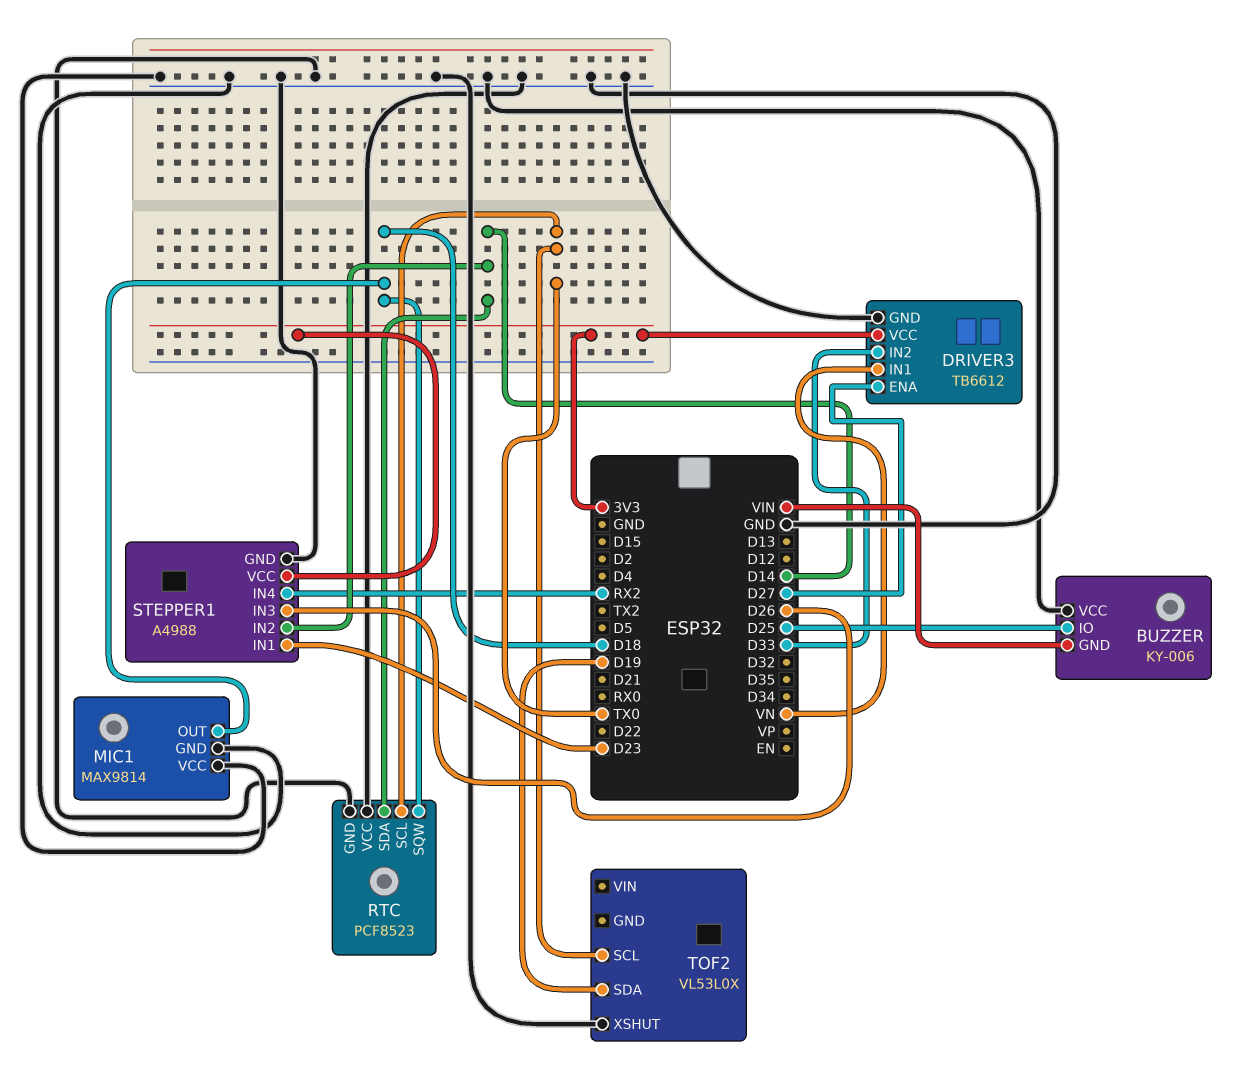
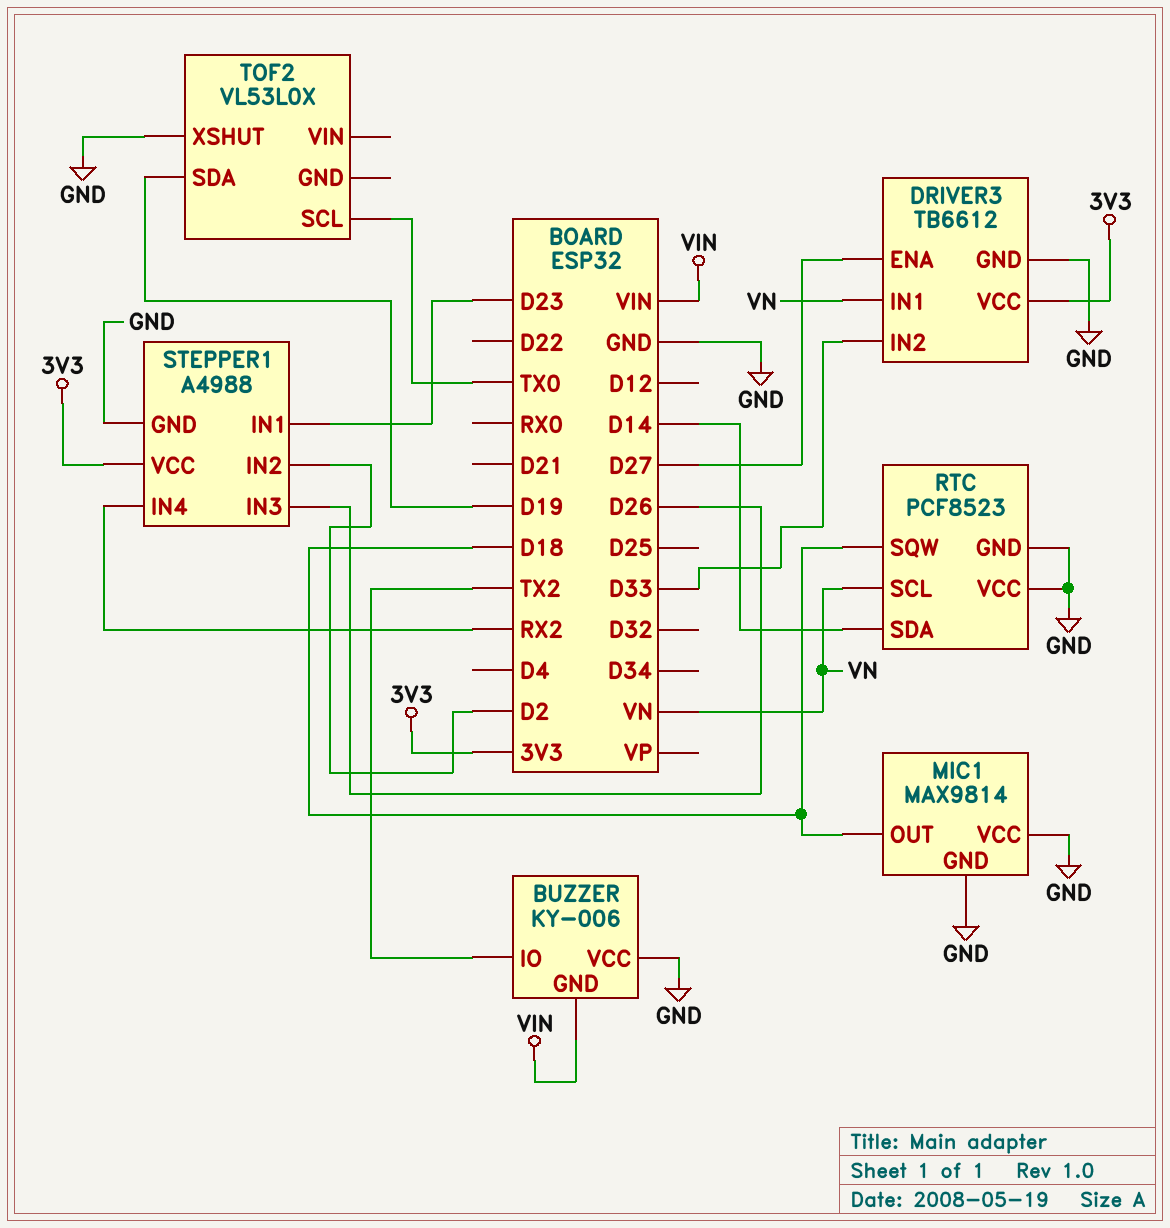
BUZZER pin IO: D25 -> TX2
RTC pin SCL: TX0 -> VN
STEPPER1 pin IN2: D14 -> D2

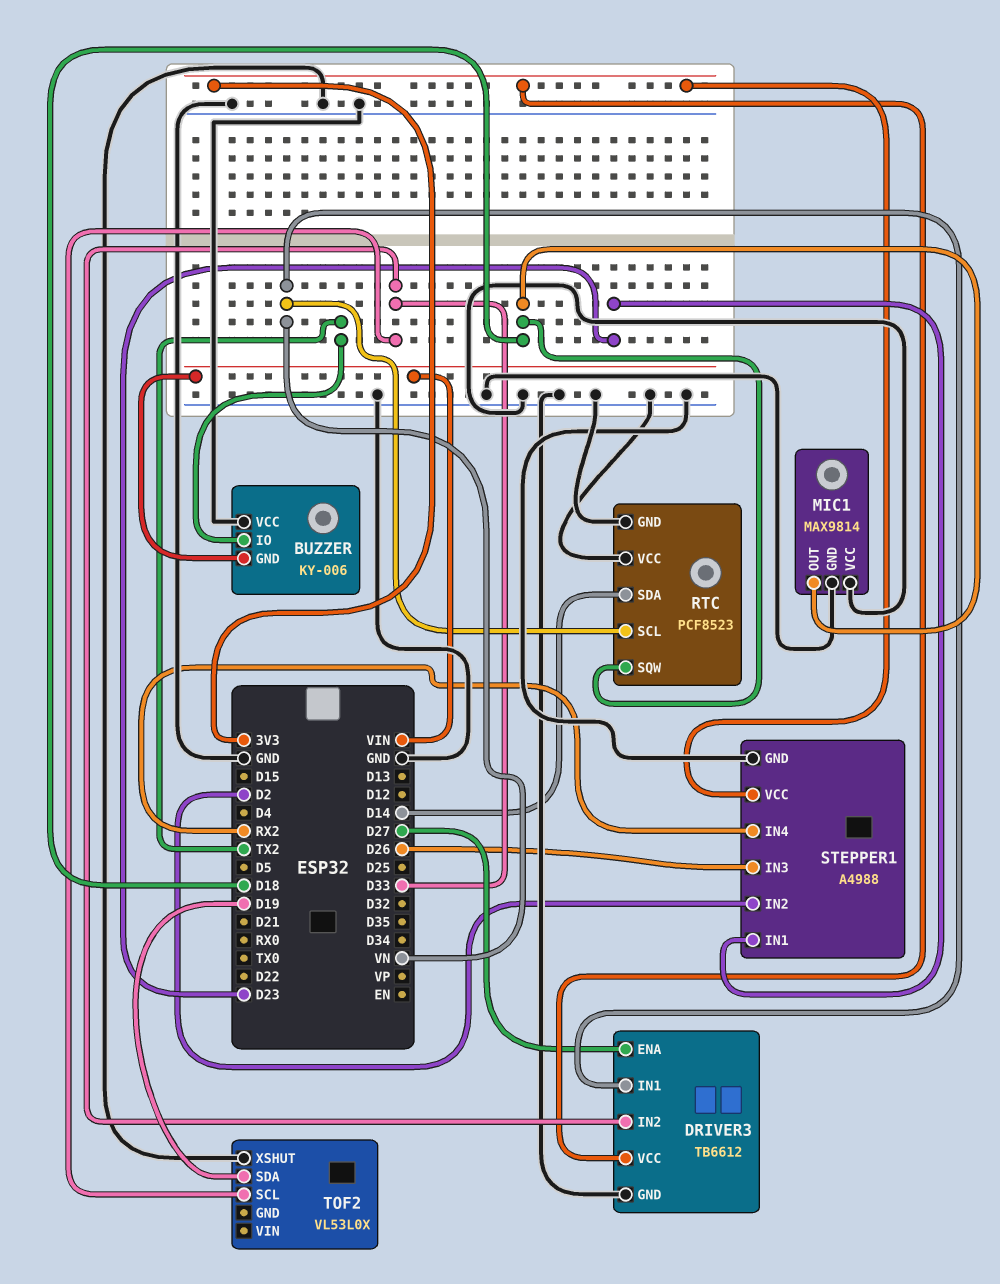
TOF2 pin SCL: TX0 -> D33

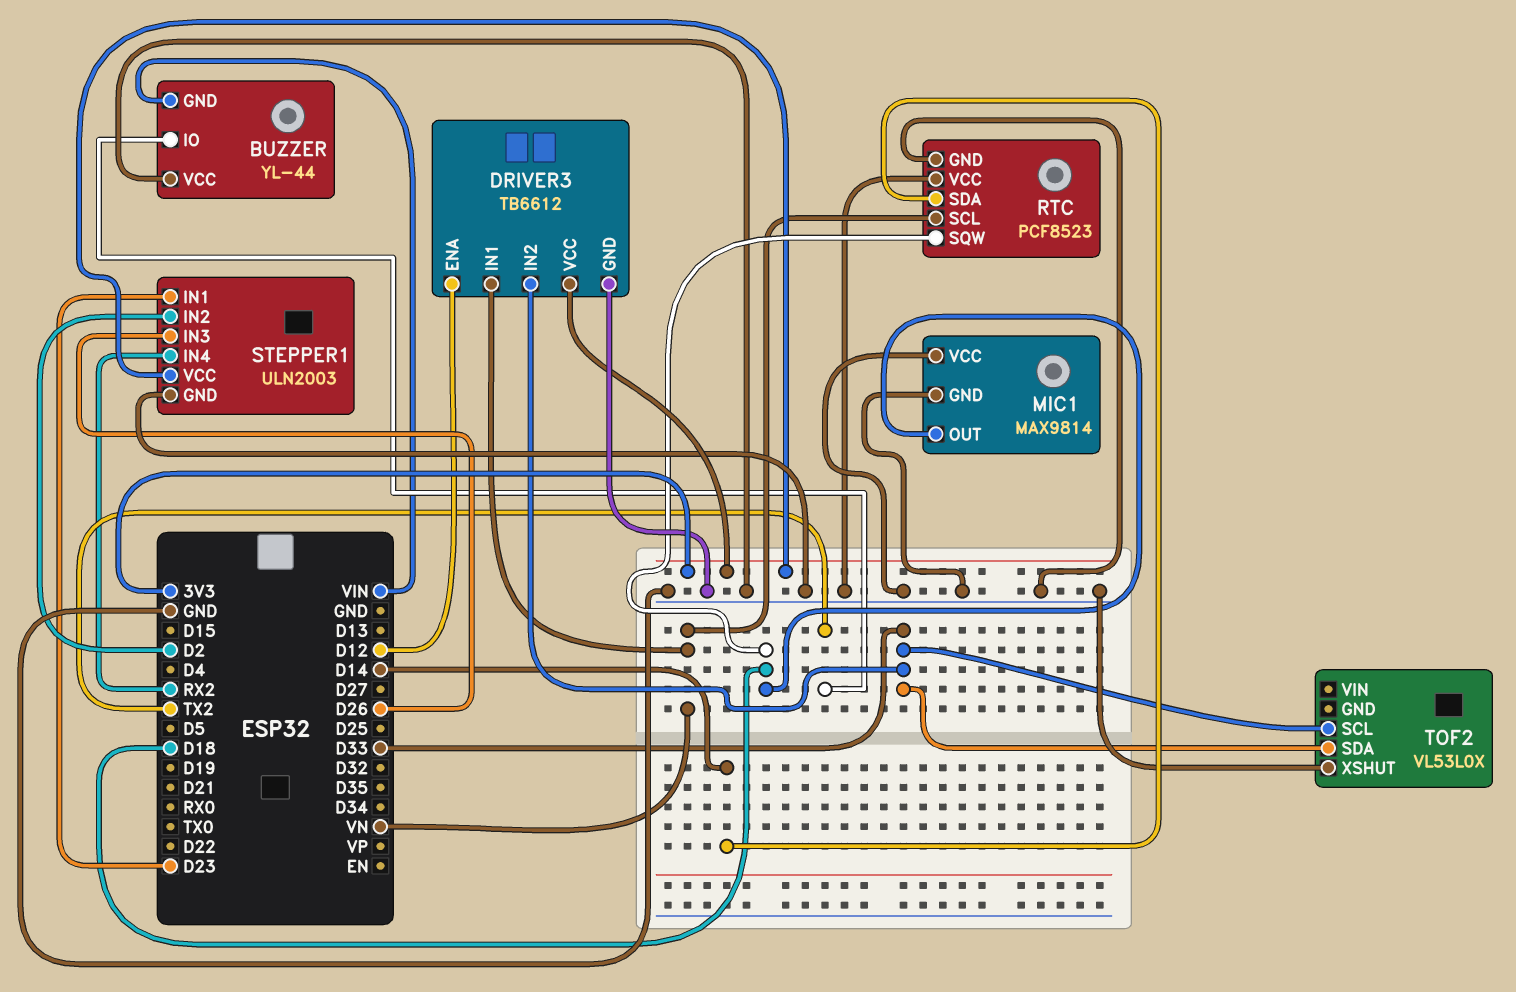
BUZZER: KY-006 -> YL-44
DRIVER3 pin ENA: D27 -> D12
STEPPER1: A4988 -> ULN2003
TOF2 pin SDA: D19 -> D33

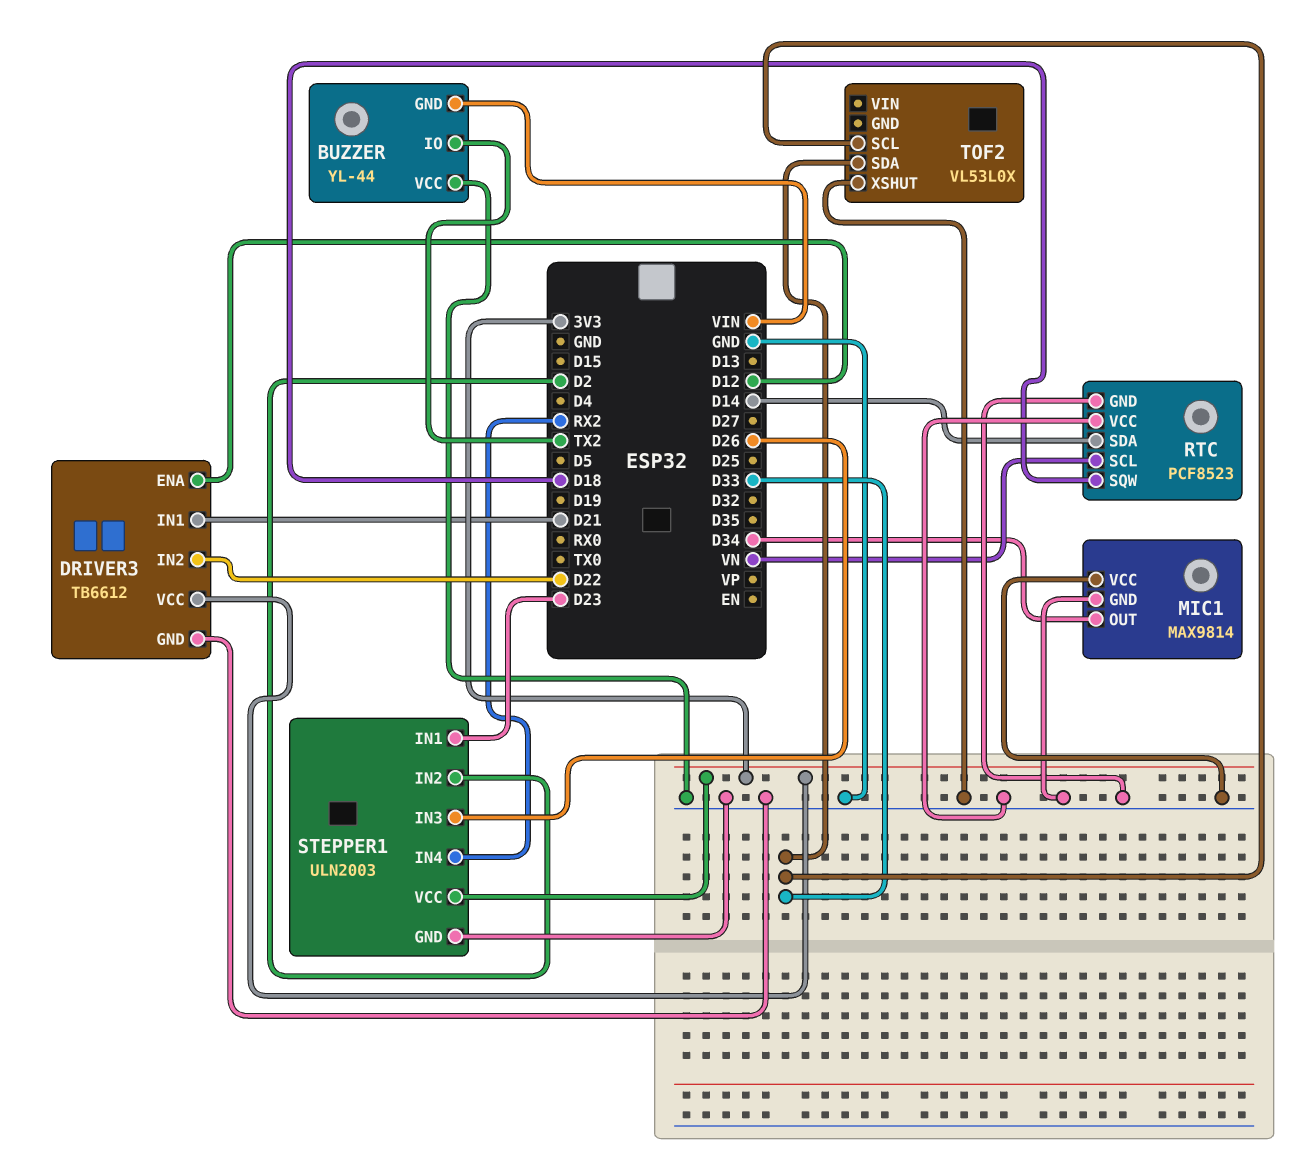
DRIVER3 pin IN1: VN -> D21
DRIVER3 pin IN2: D33 -> D22
MIC1 pin OUT: D18 -> D34

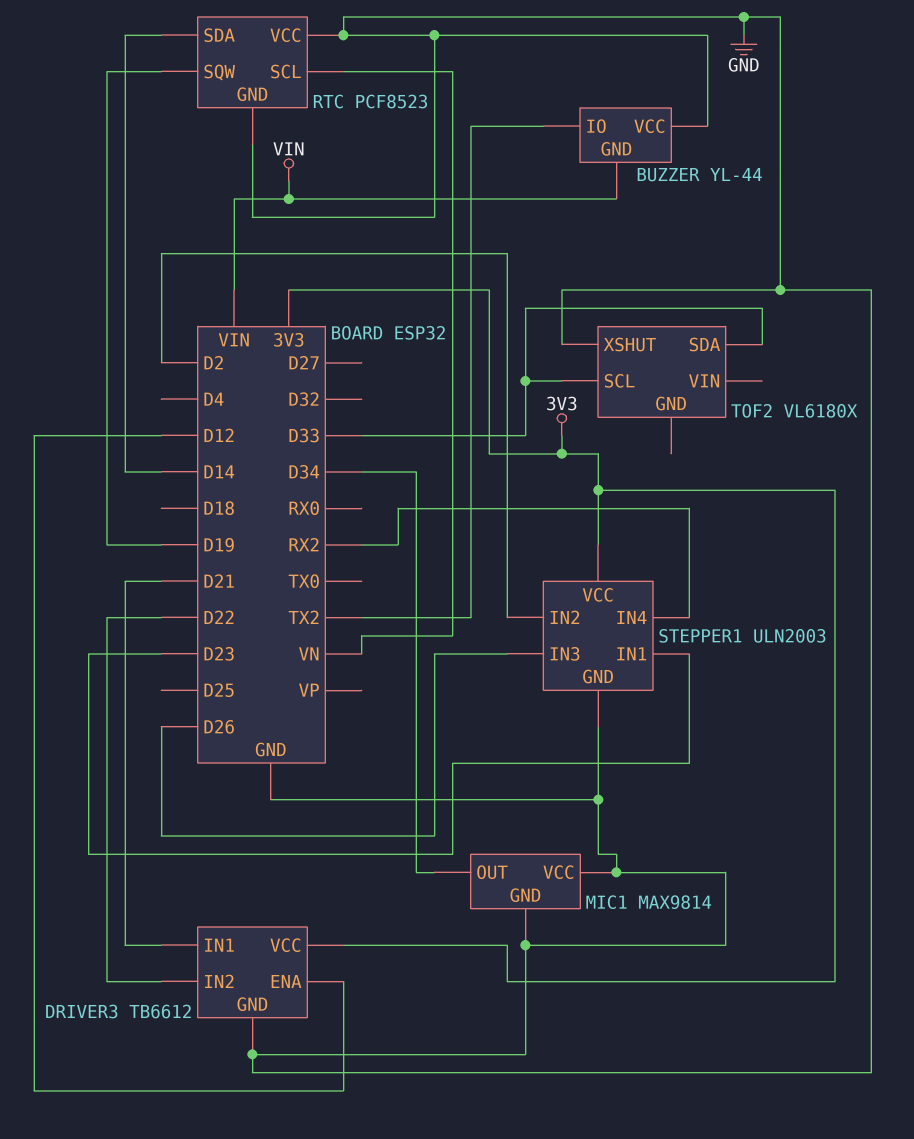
RTC pin SQW: D18 -> D19
TOF2: VL53L0X -> VL6180X

